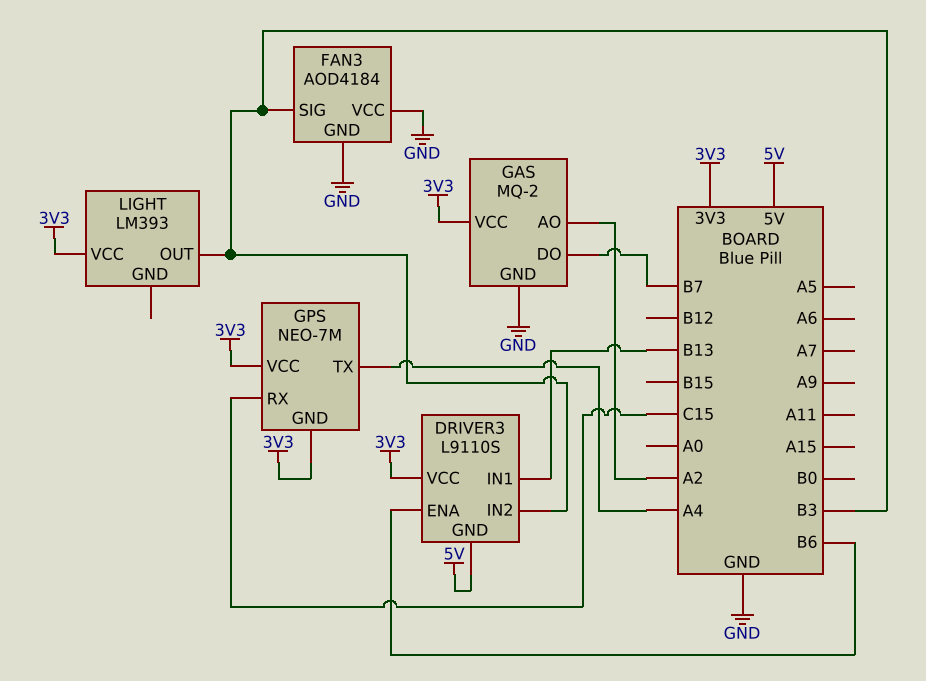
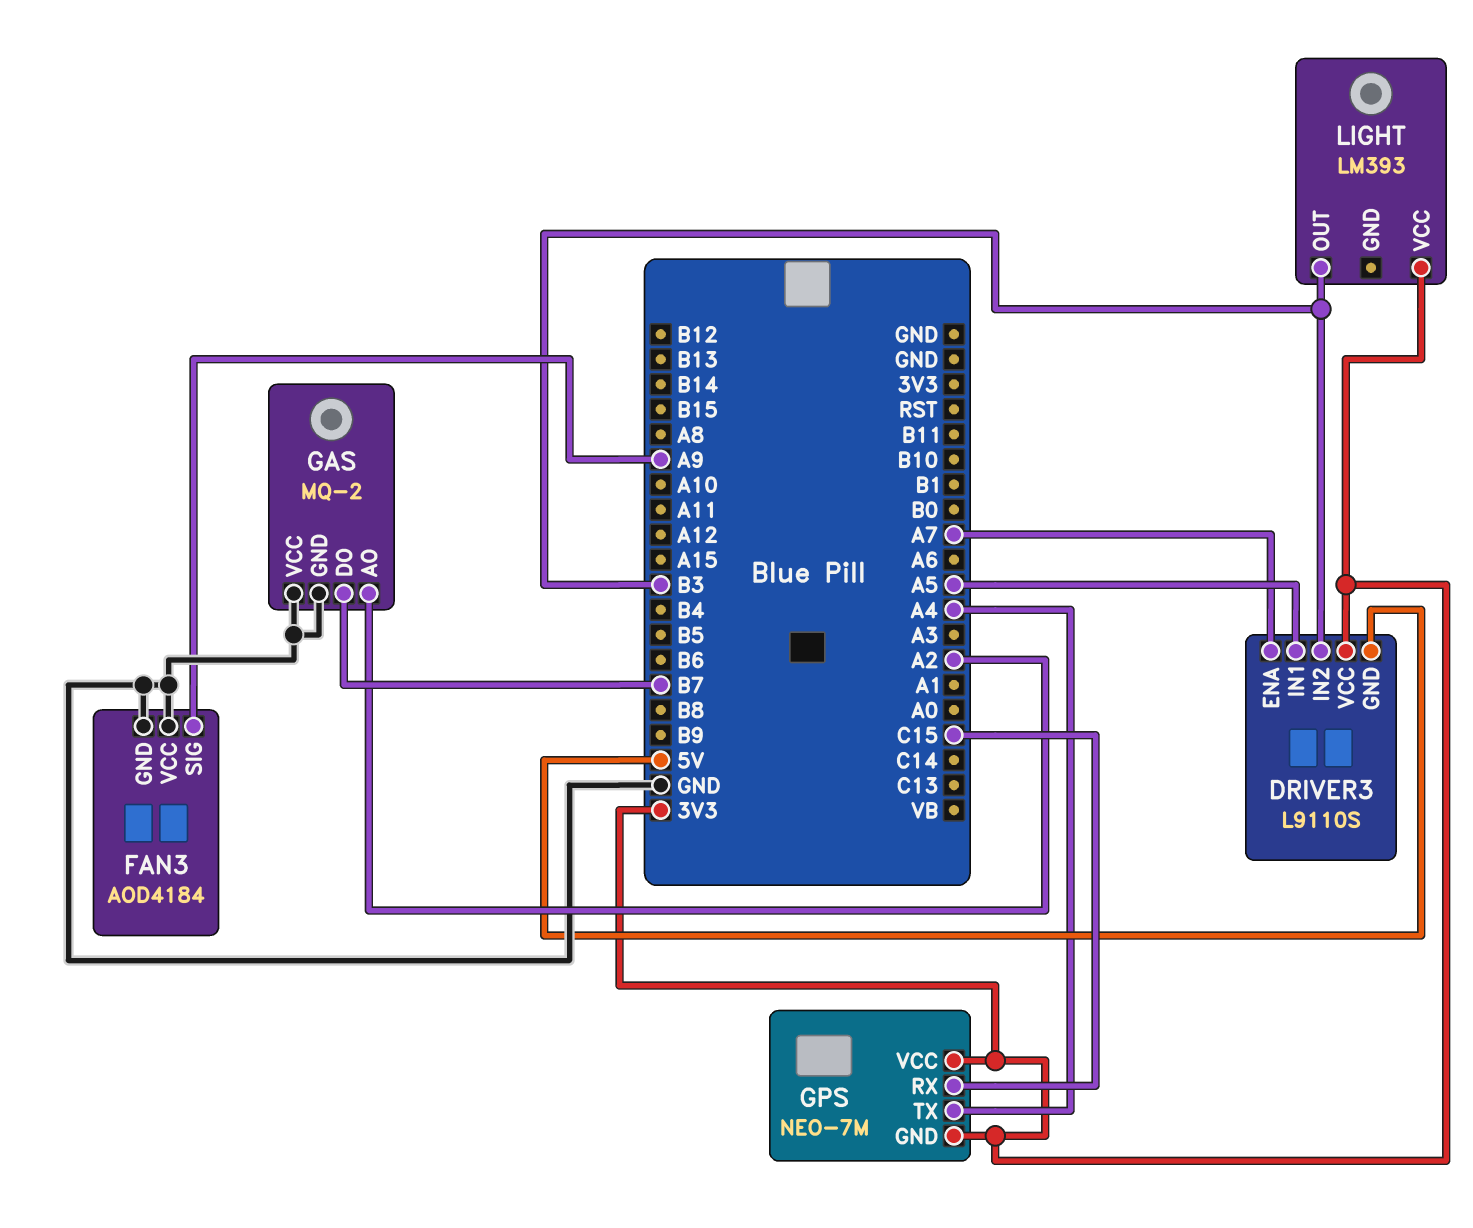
DRIVER3 pin ENA: B6 -> A7
DRIVER3 pin IN1: B13 -> A5
FAN3 pin SIG: B3 -> A9
GAS pin VCC: 3V3 -> GND

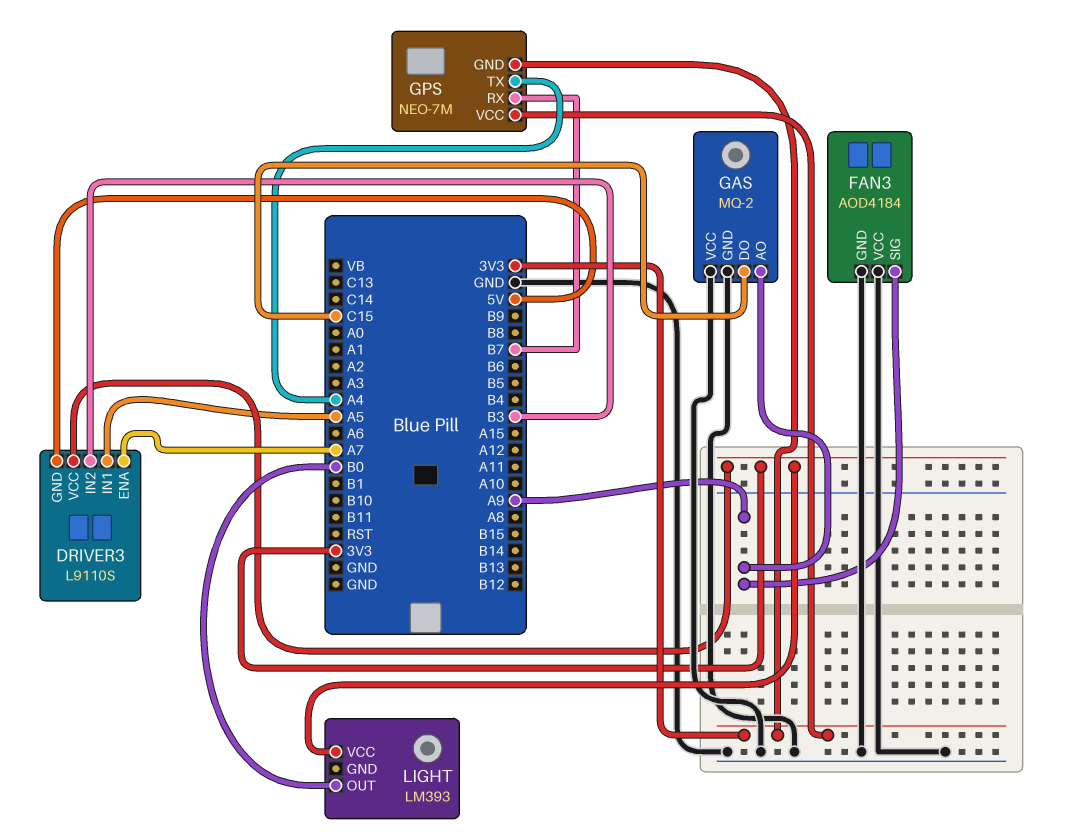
GAS pin AO: A2 -> A9
GAS pin DO: B7 -> C15
GPS pin RX: C15 -> B7
LIGHT pin OUT: B3 -> B0

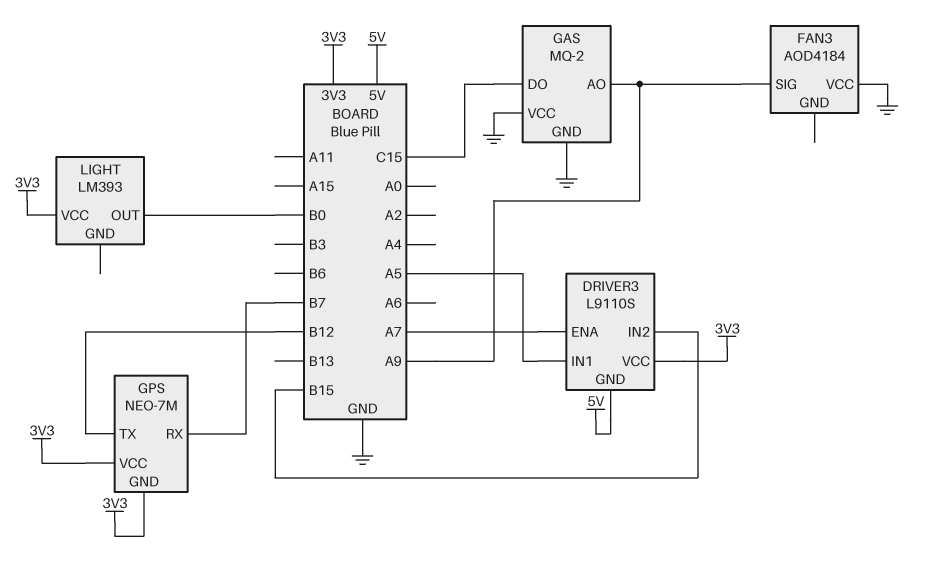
DRIVER3 pin IN2: B3 -> B15
FAN3 pin GND: GND -> none
GPS pin TX: A4 -> B12

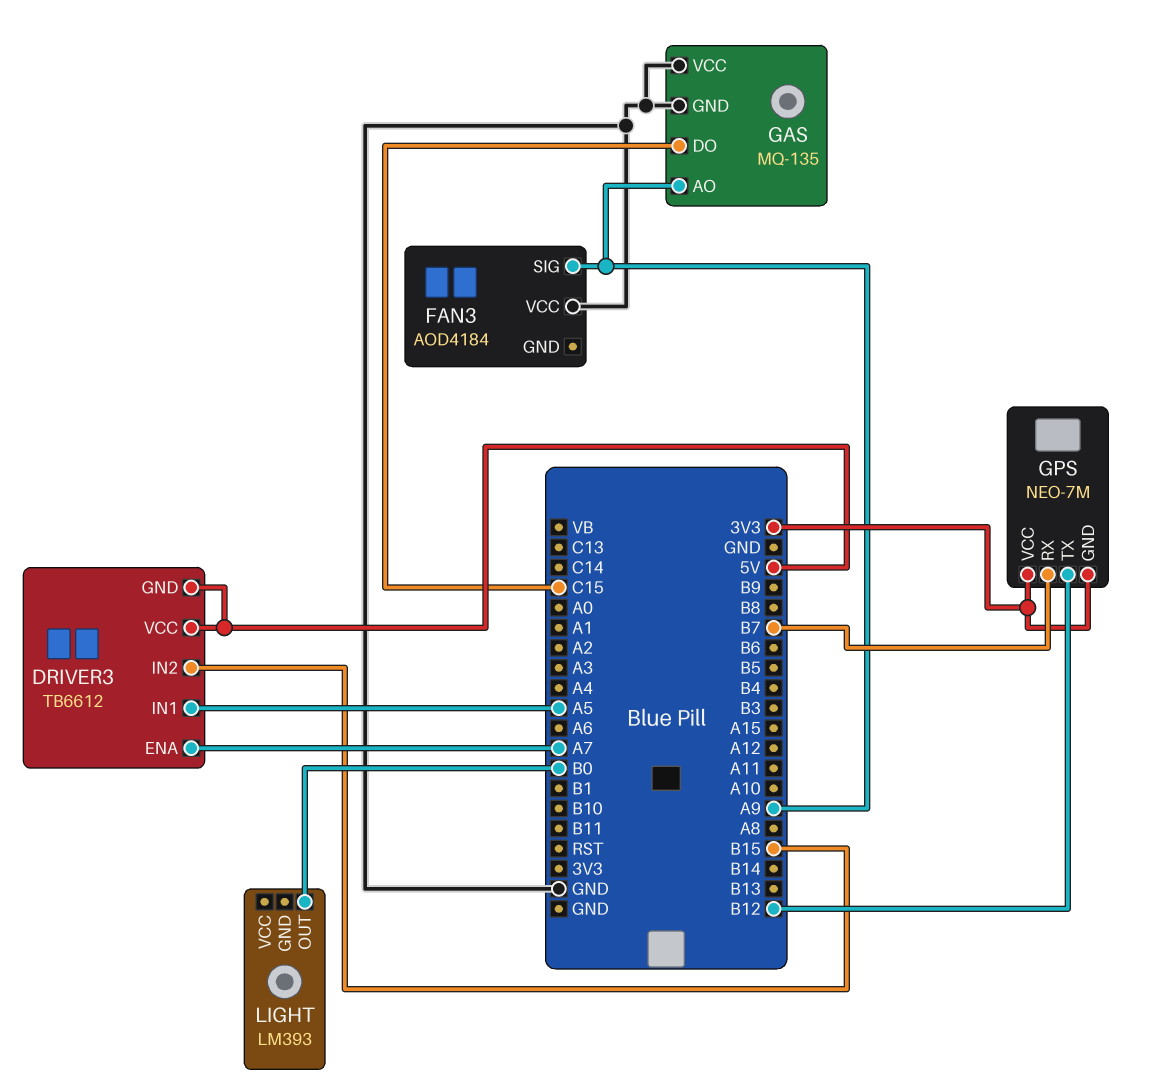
DRIVER3: L9110S -> TB6612
DRIVER3 pin VCC: 3V3 -> 5V
GAS: MQ-2 -> MQ-135
LIGHT pin VCC: 3V3 -> none

